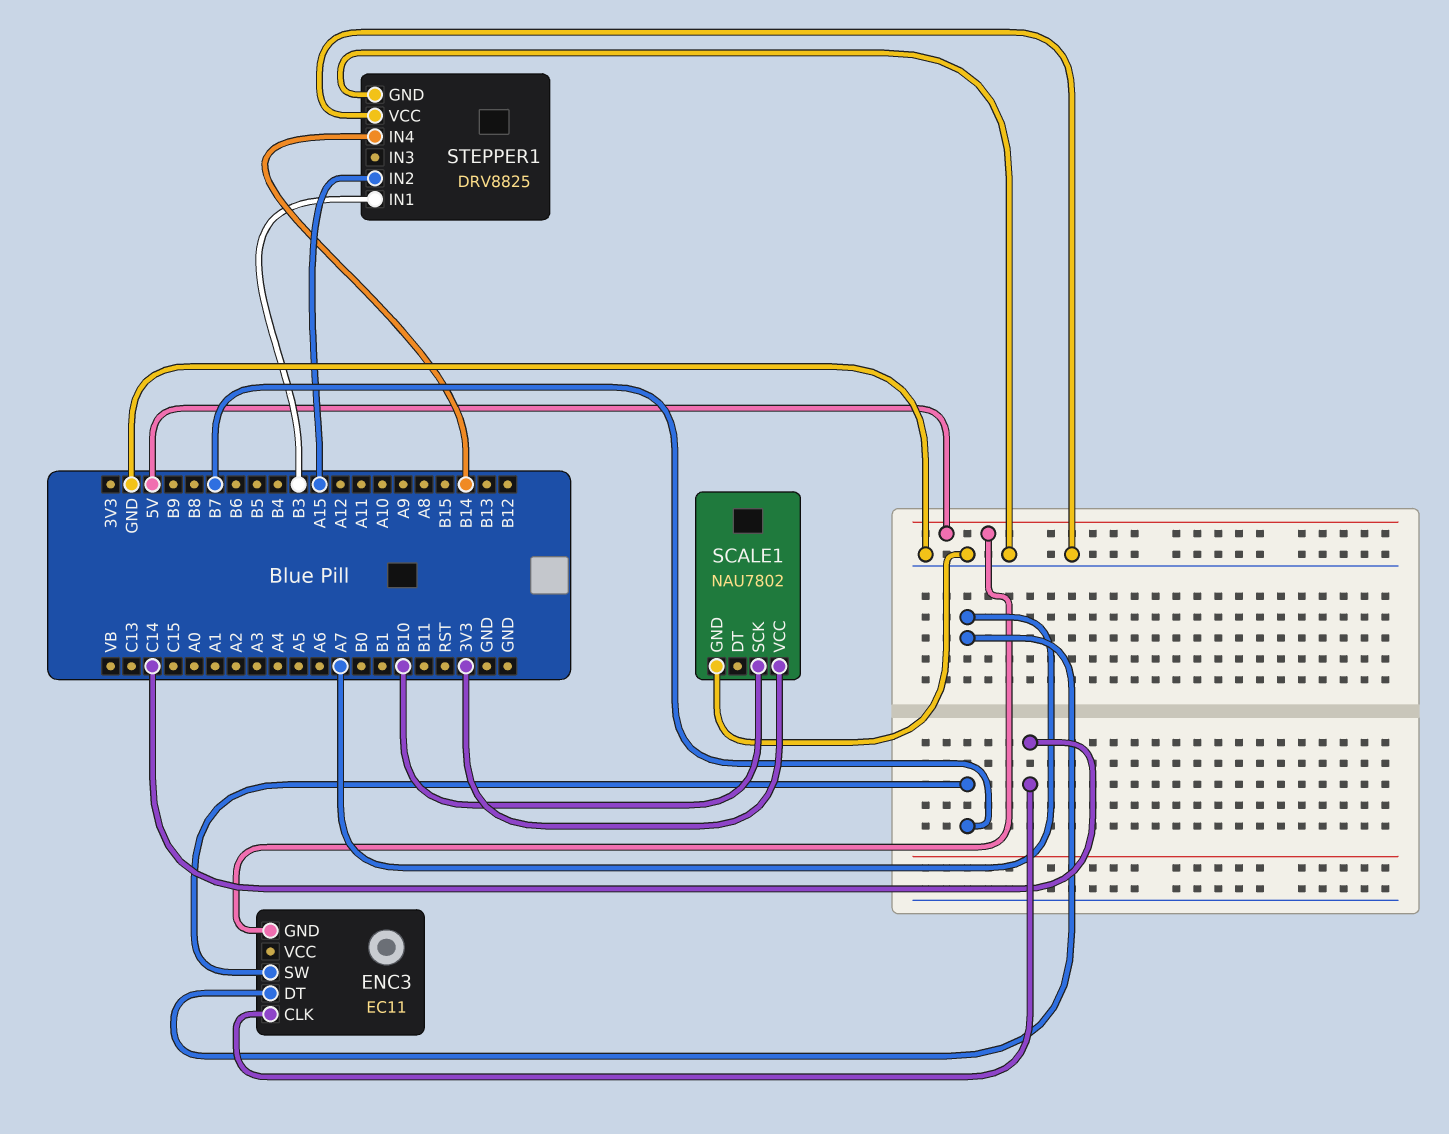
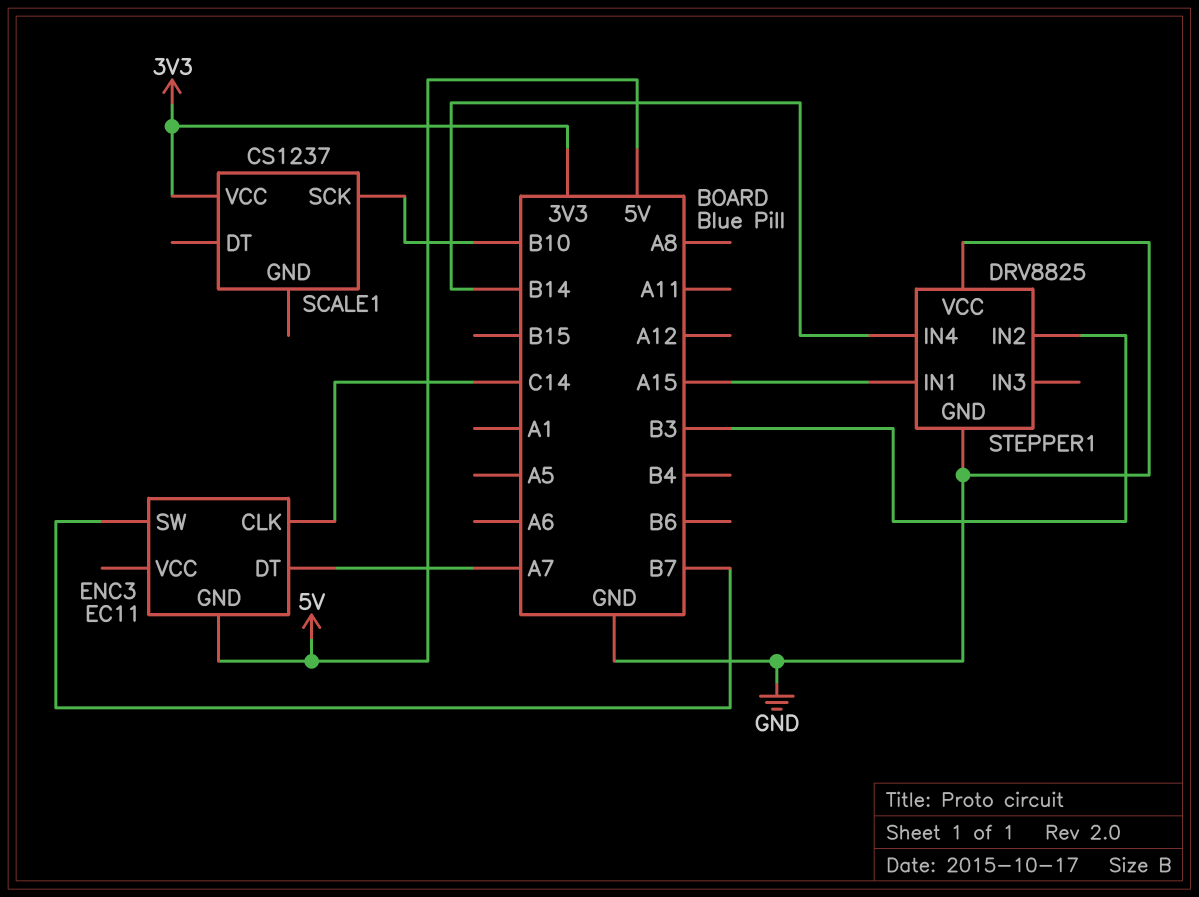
SCALE1: NAU7802 -> CS1237
SCALE1 pin GND: GND -> none
STEPPER1 pin IN1: B3 -> A15
STEPPER1 pin IN2: A15 -> B3

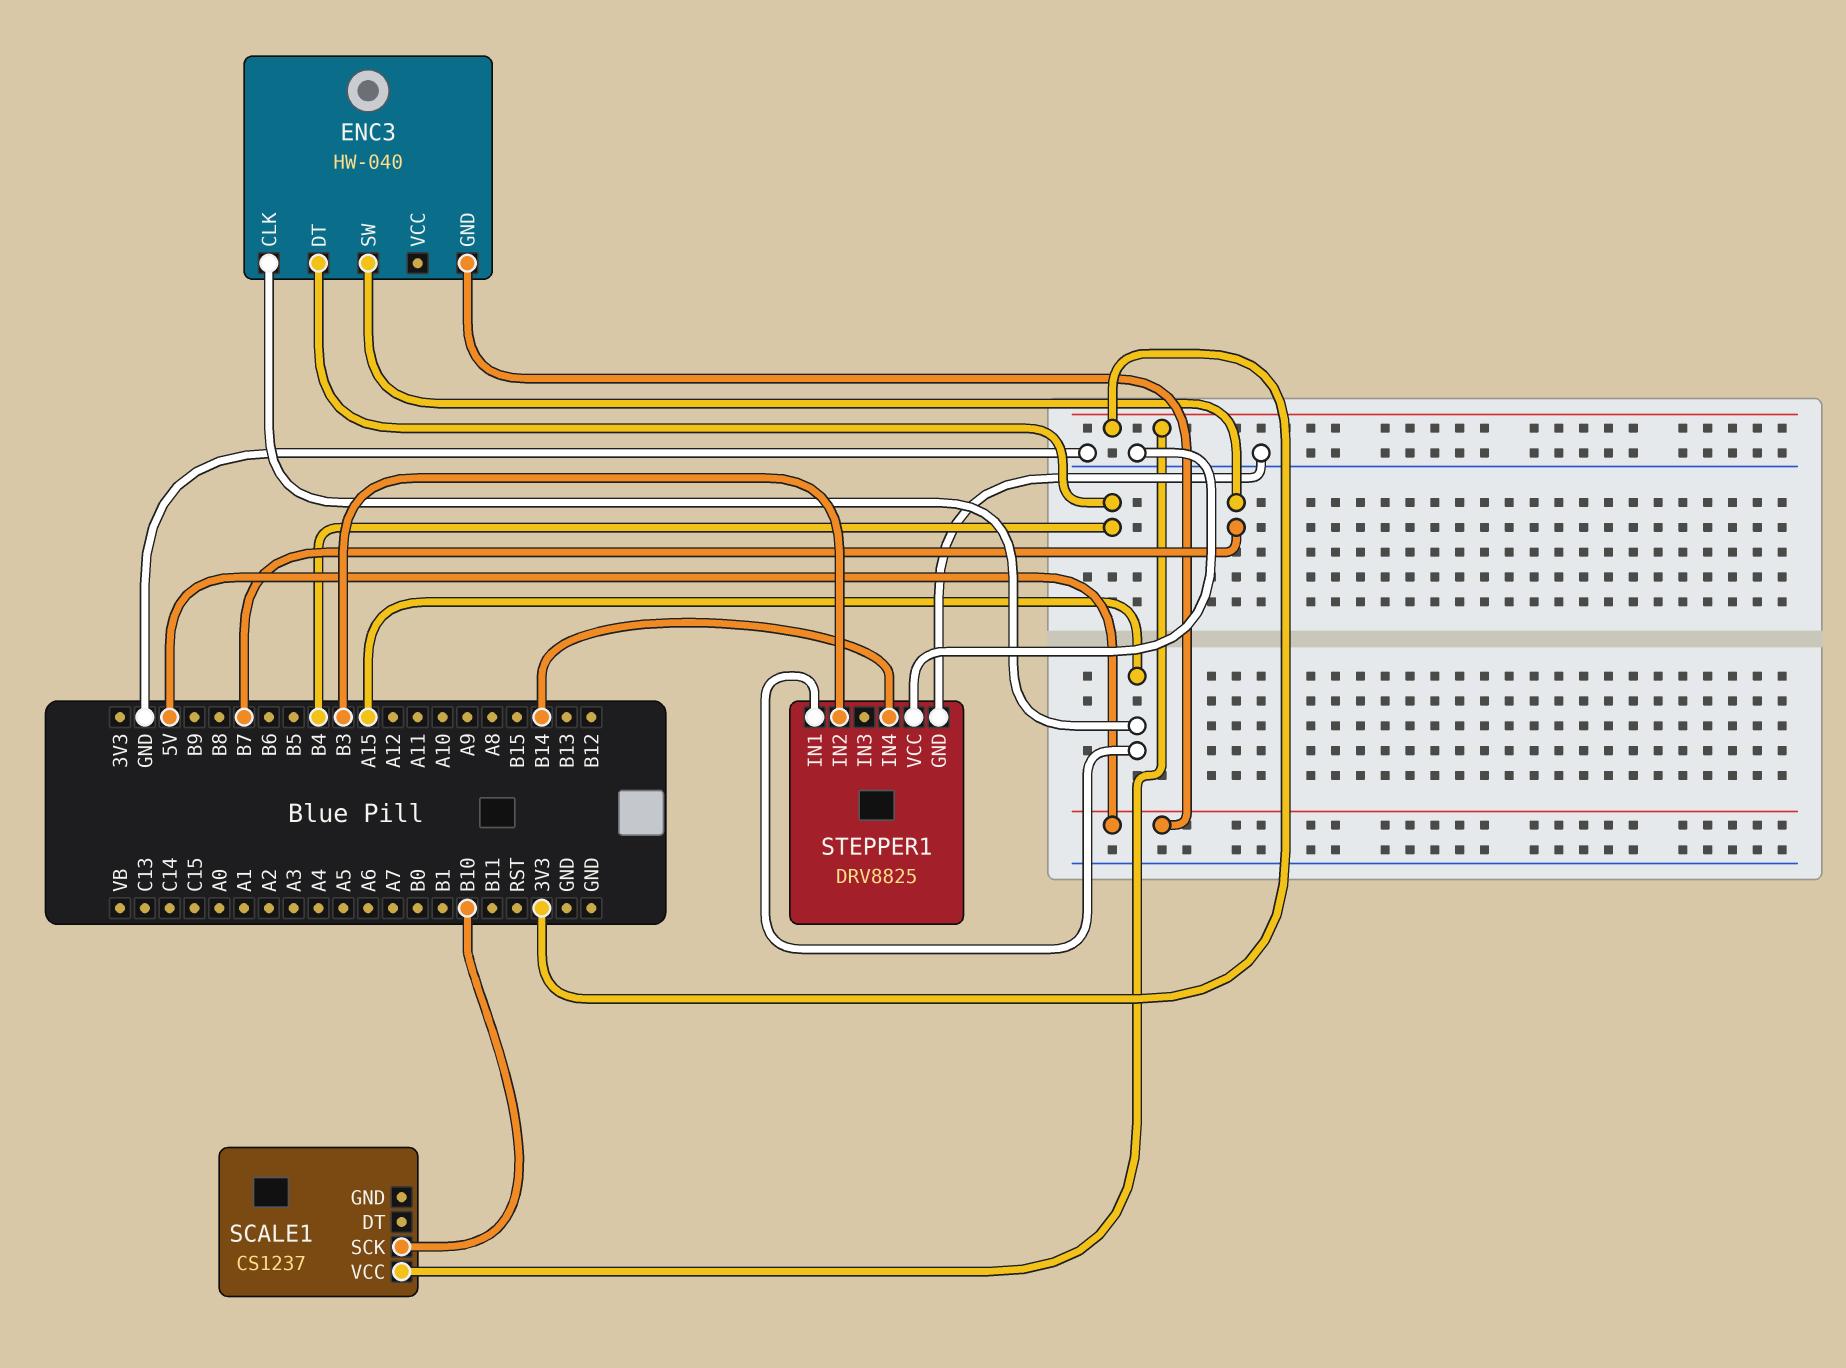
ENC3: EC11 -> HW-040
ENC3 pin CLK: C14 -> A15
ENC3 pin DT: A7 -> B4

